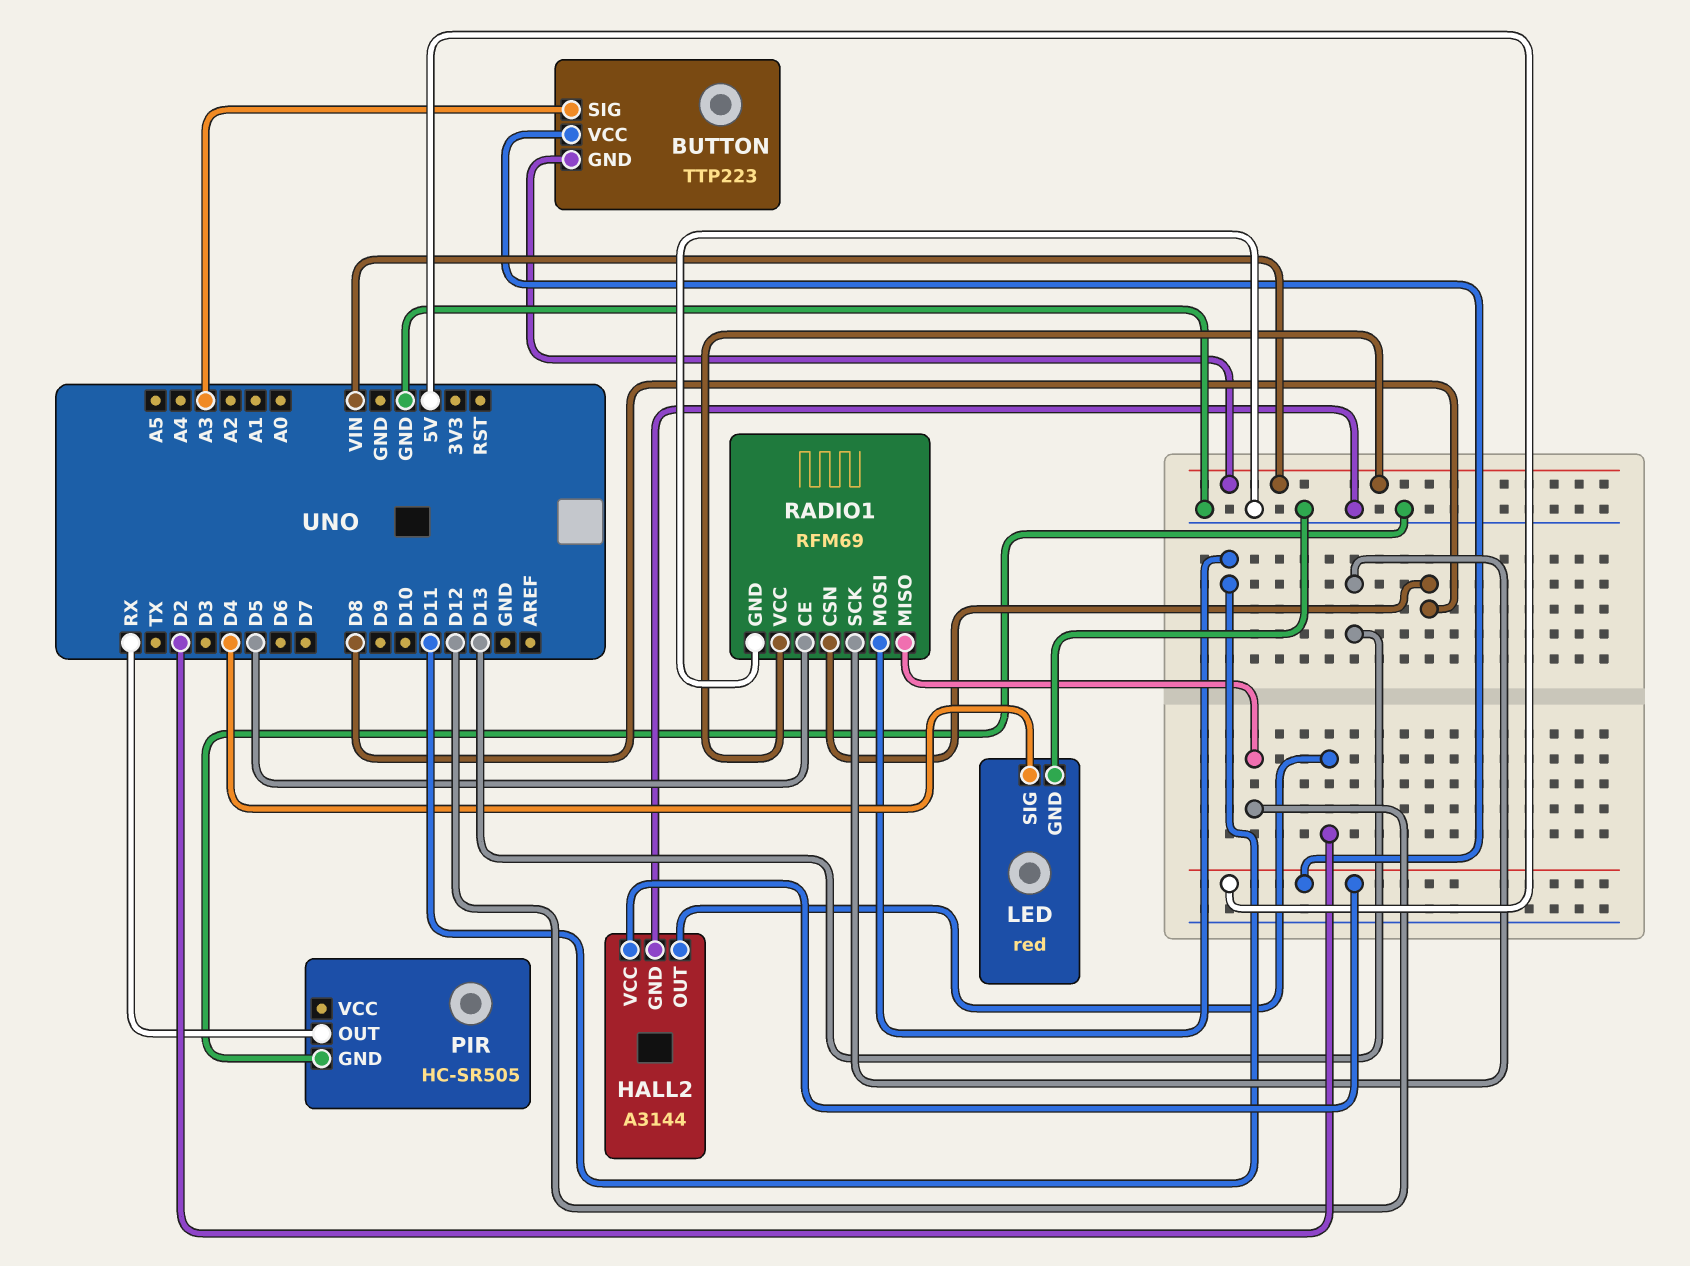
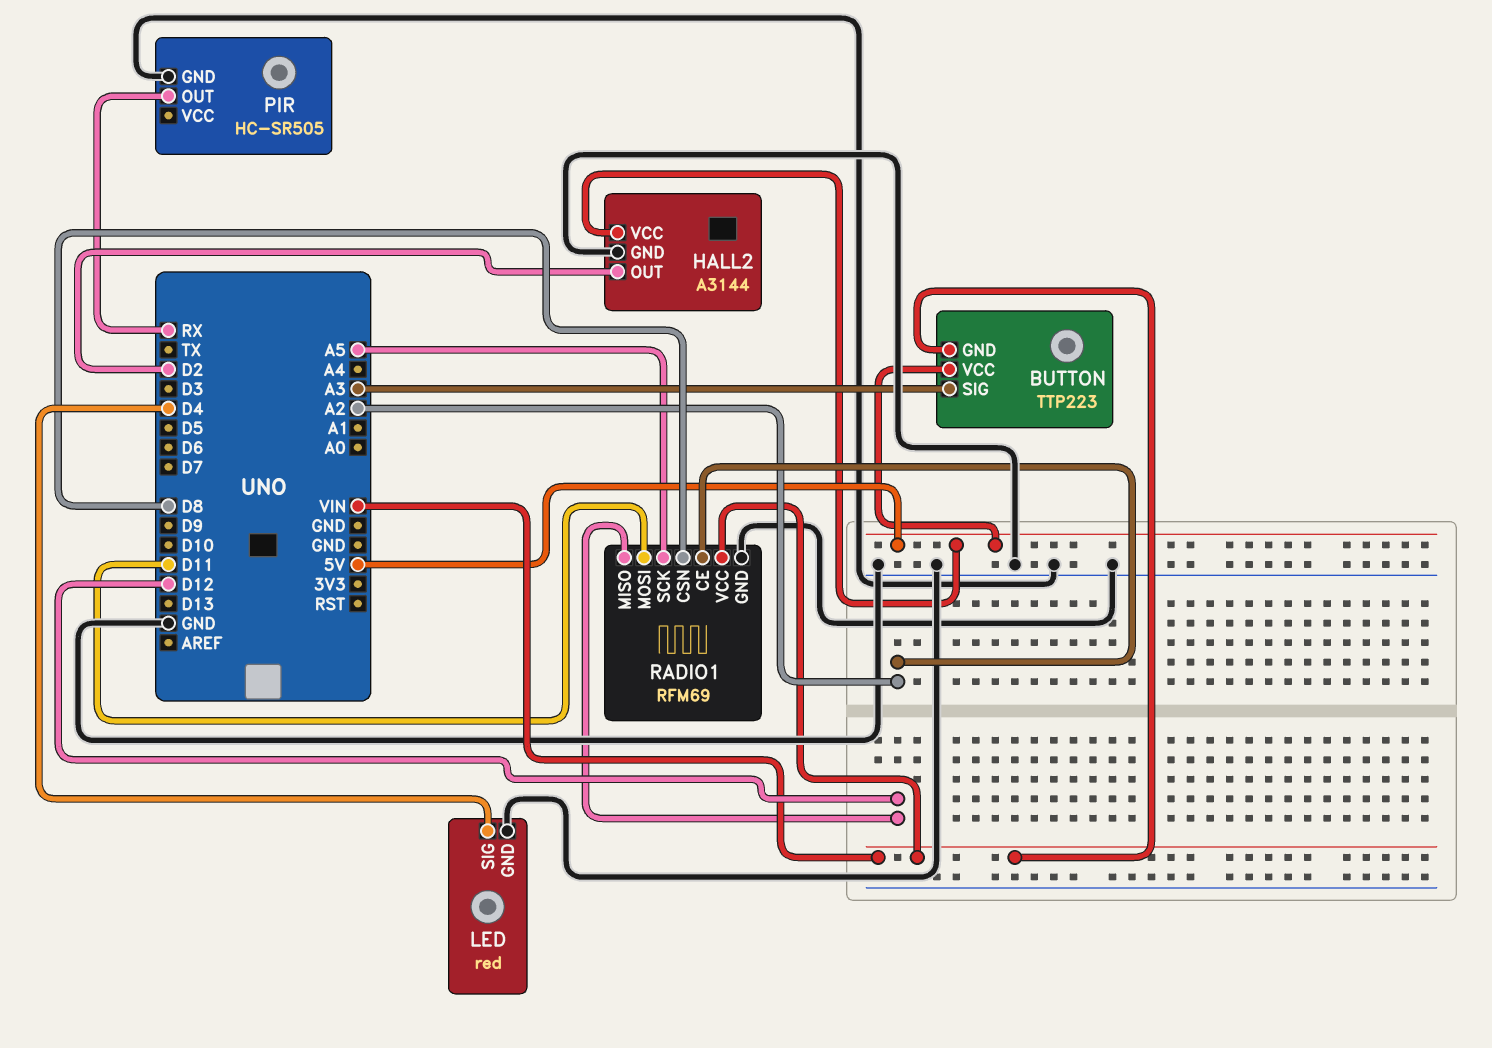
RADIO1 pin CE: D5 -> A2
RADIO1 pin SCK: D13 -> A5

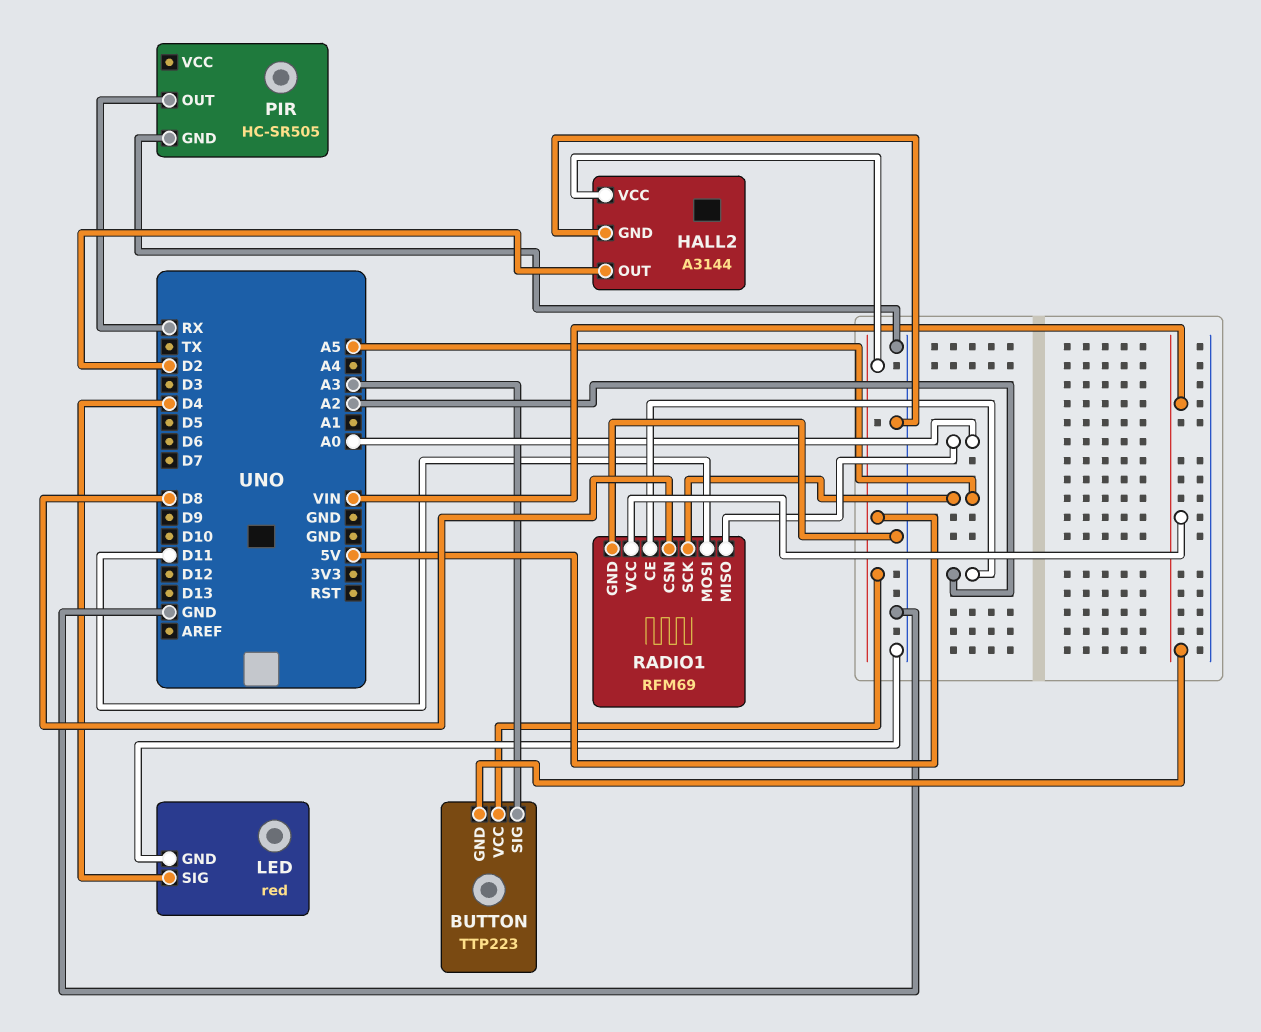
RADIO1 pin MISO: D12 -> A0

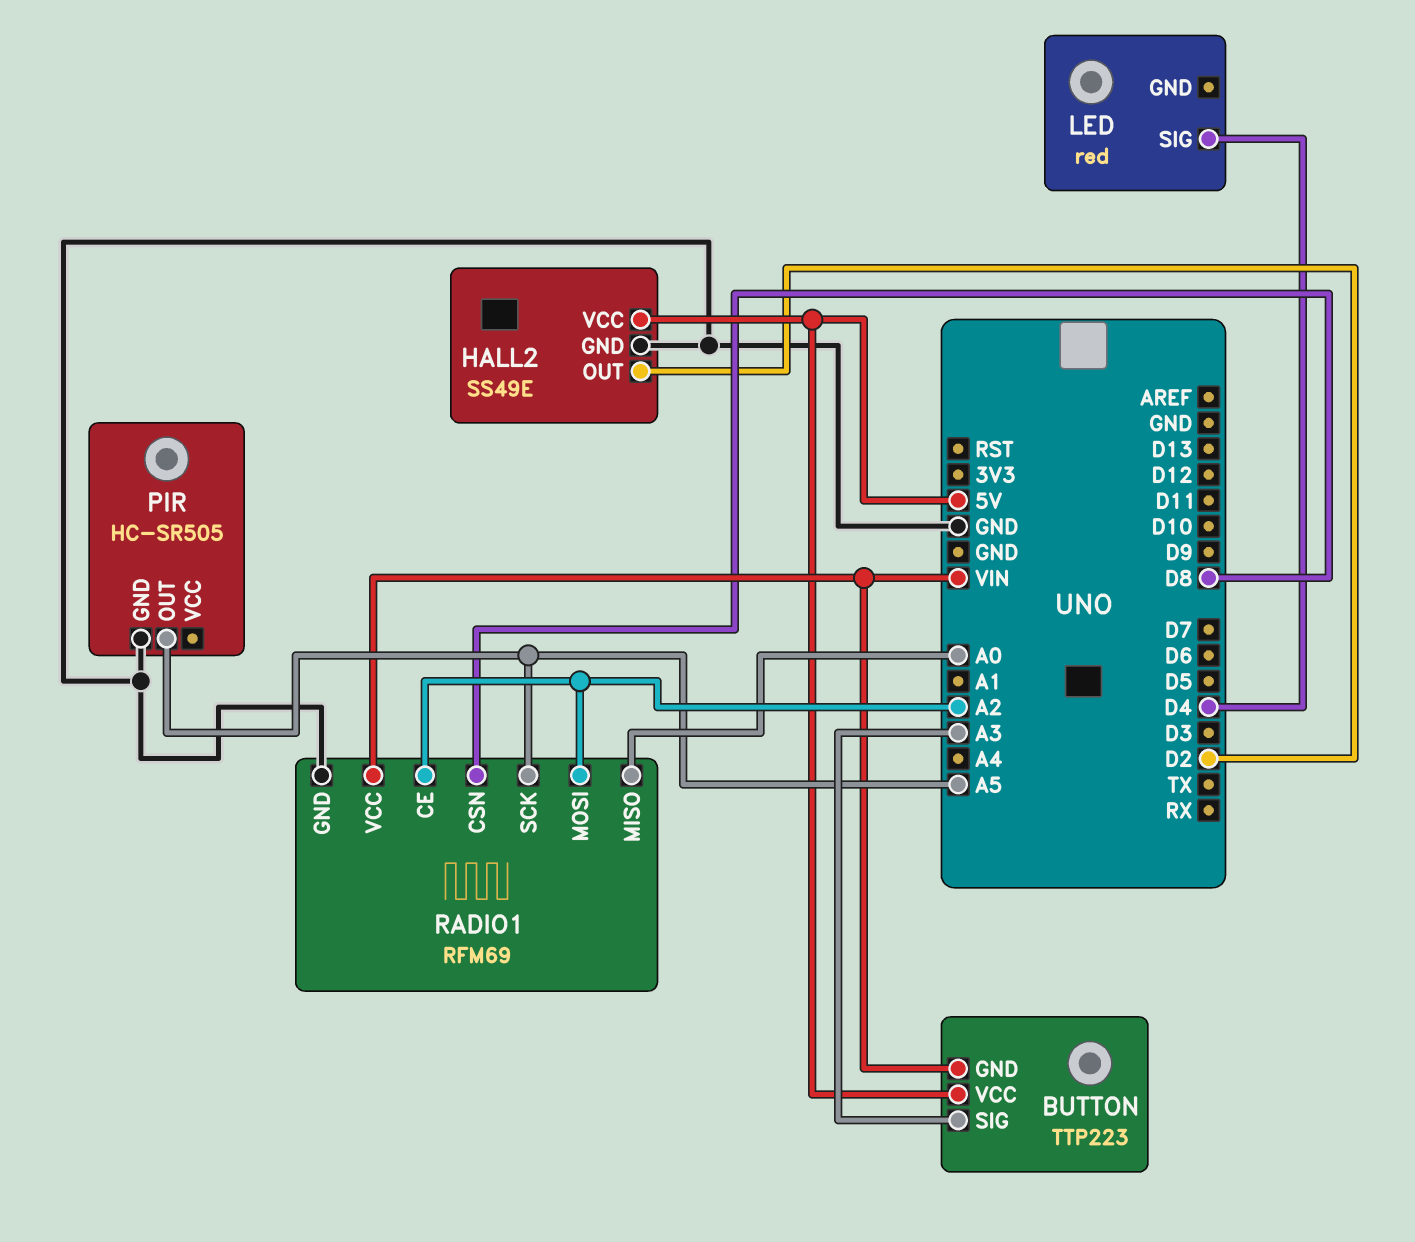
HALL2: A3144 -> SS49E
LED pin GND: GND -> none
PIR pin OUT: RX -> A5
RADIO1 pin MOSI: D11 -> A2

